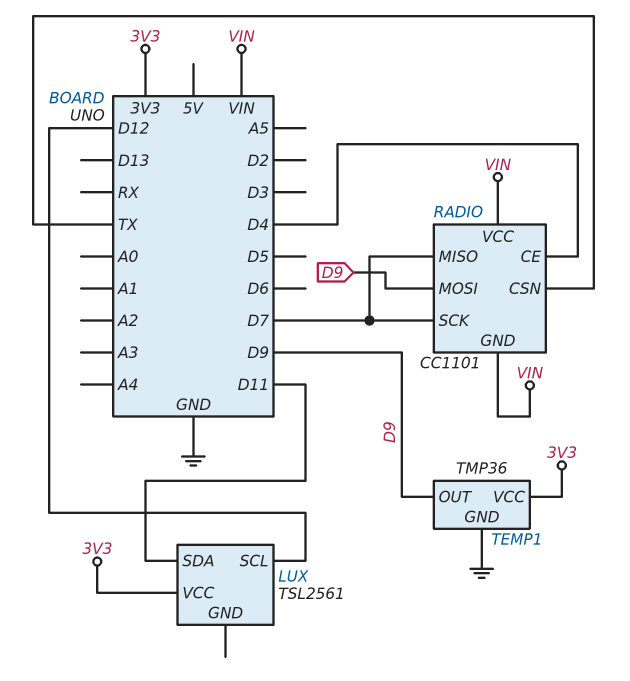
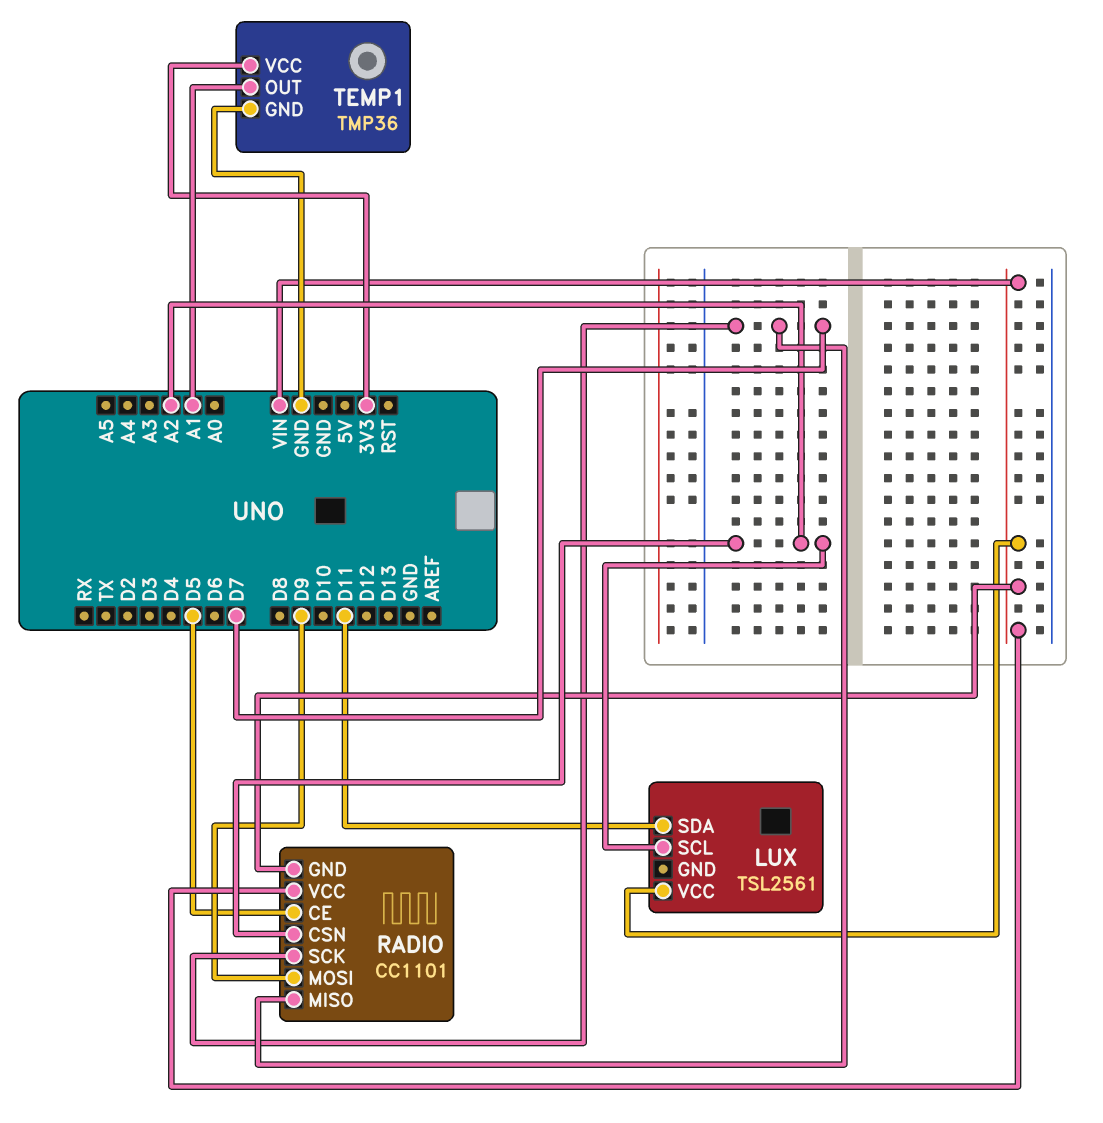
LUX pin SCL: D12 -> A2
LUX pin VCC: 3V3 -> VIN
RADIO pin CE: D4 -> D5
RADIO pin CSN: TX -> A2
TEMP1 pin OUT: D9 -> A1

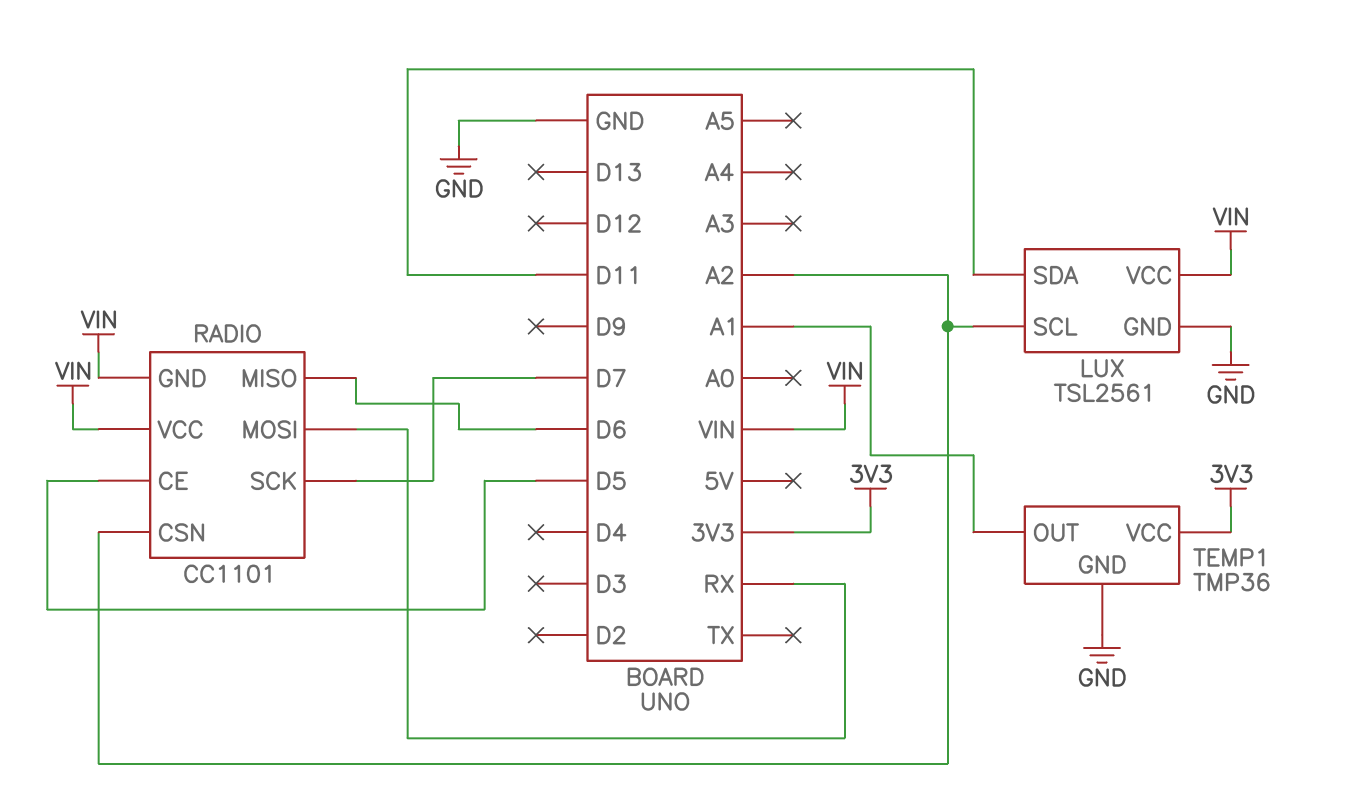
LUX pin GND: none -> GND
RADIO pin MISO: D7 -> D6
RADIO pin MOSI: D9 -> RX

